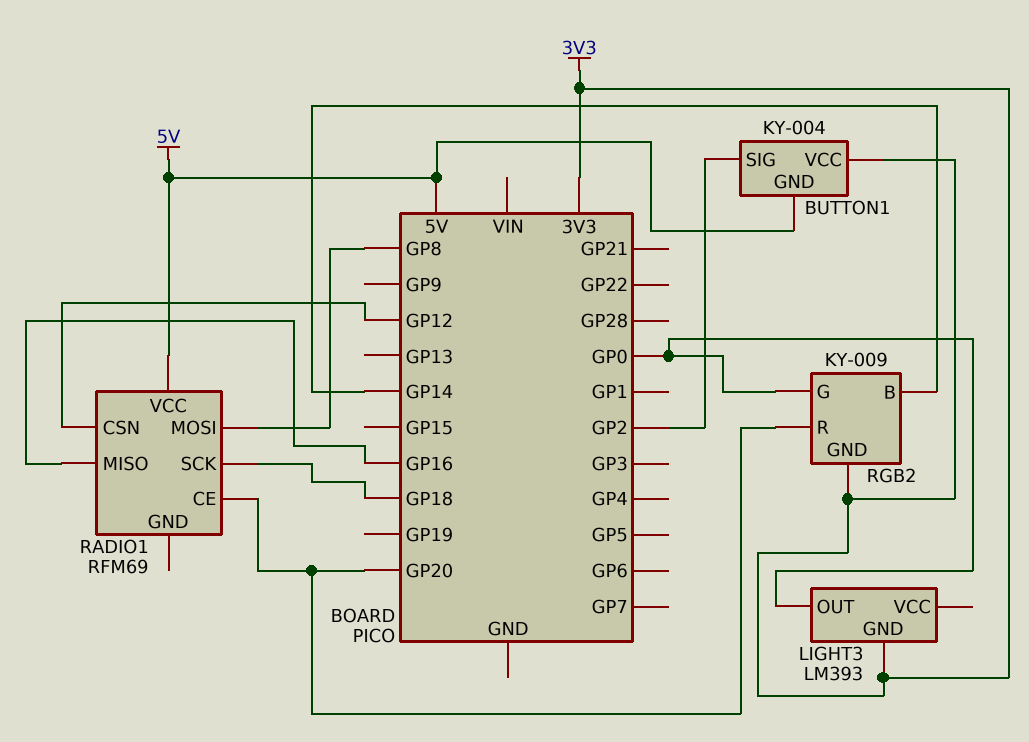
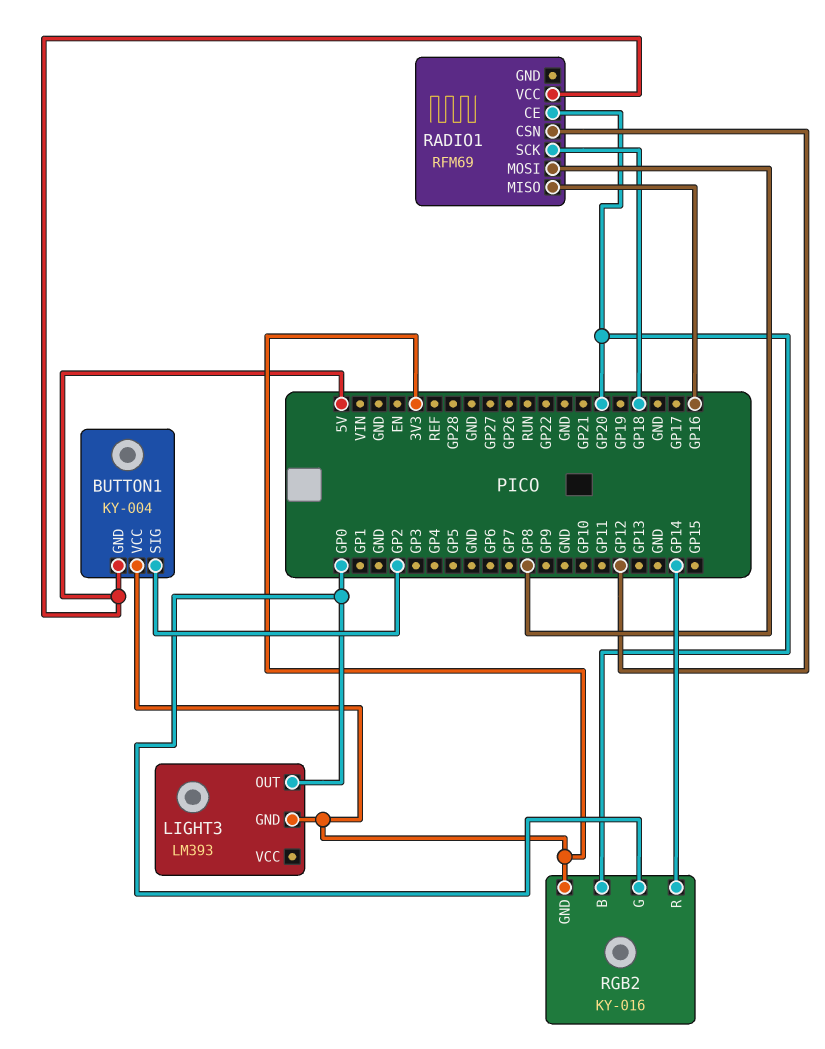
RGB2: KY-009 -> KY-016
RGB2 pin B: GP14 -> GP20
RGB2 pin R: GP20 -> GP14

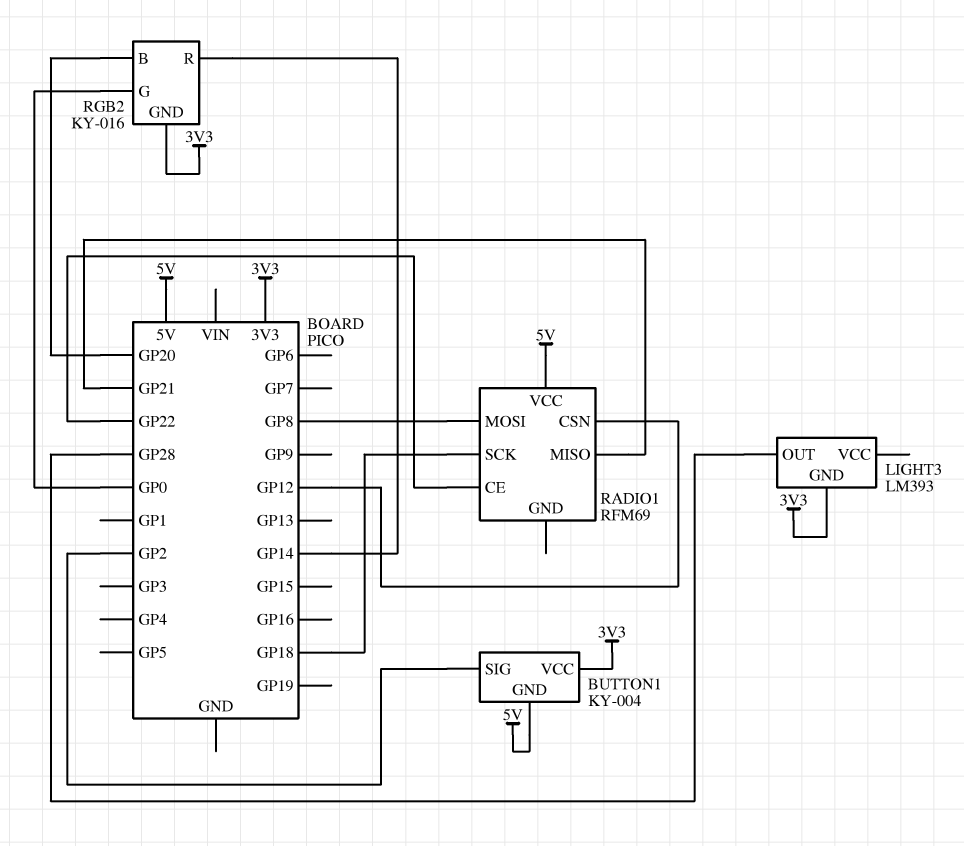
LIGHT3 pin OUT: GP0 -> GP28
RADIO1 pin CE: GP20 -> GP22
RADIO1 pin MISO: GP16 -> GP21

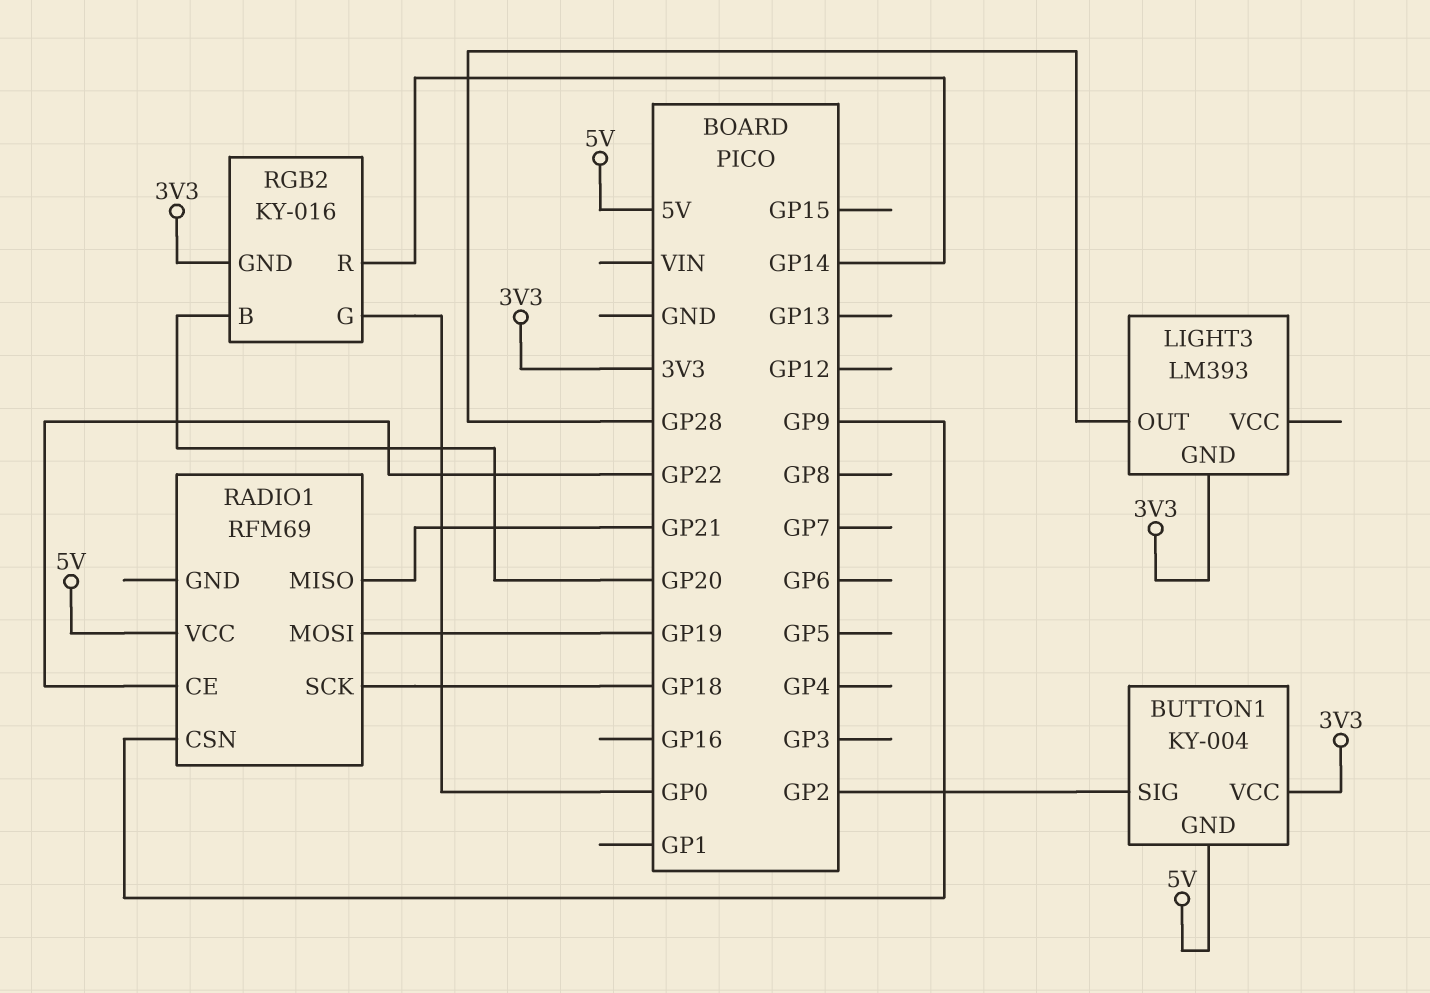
RADIO1 pin CSN: GP12 -> GP9
RADIO1 pin MOSI: GP8 -> GP19

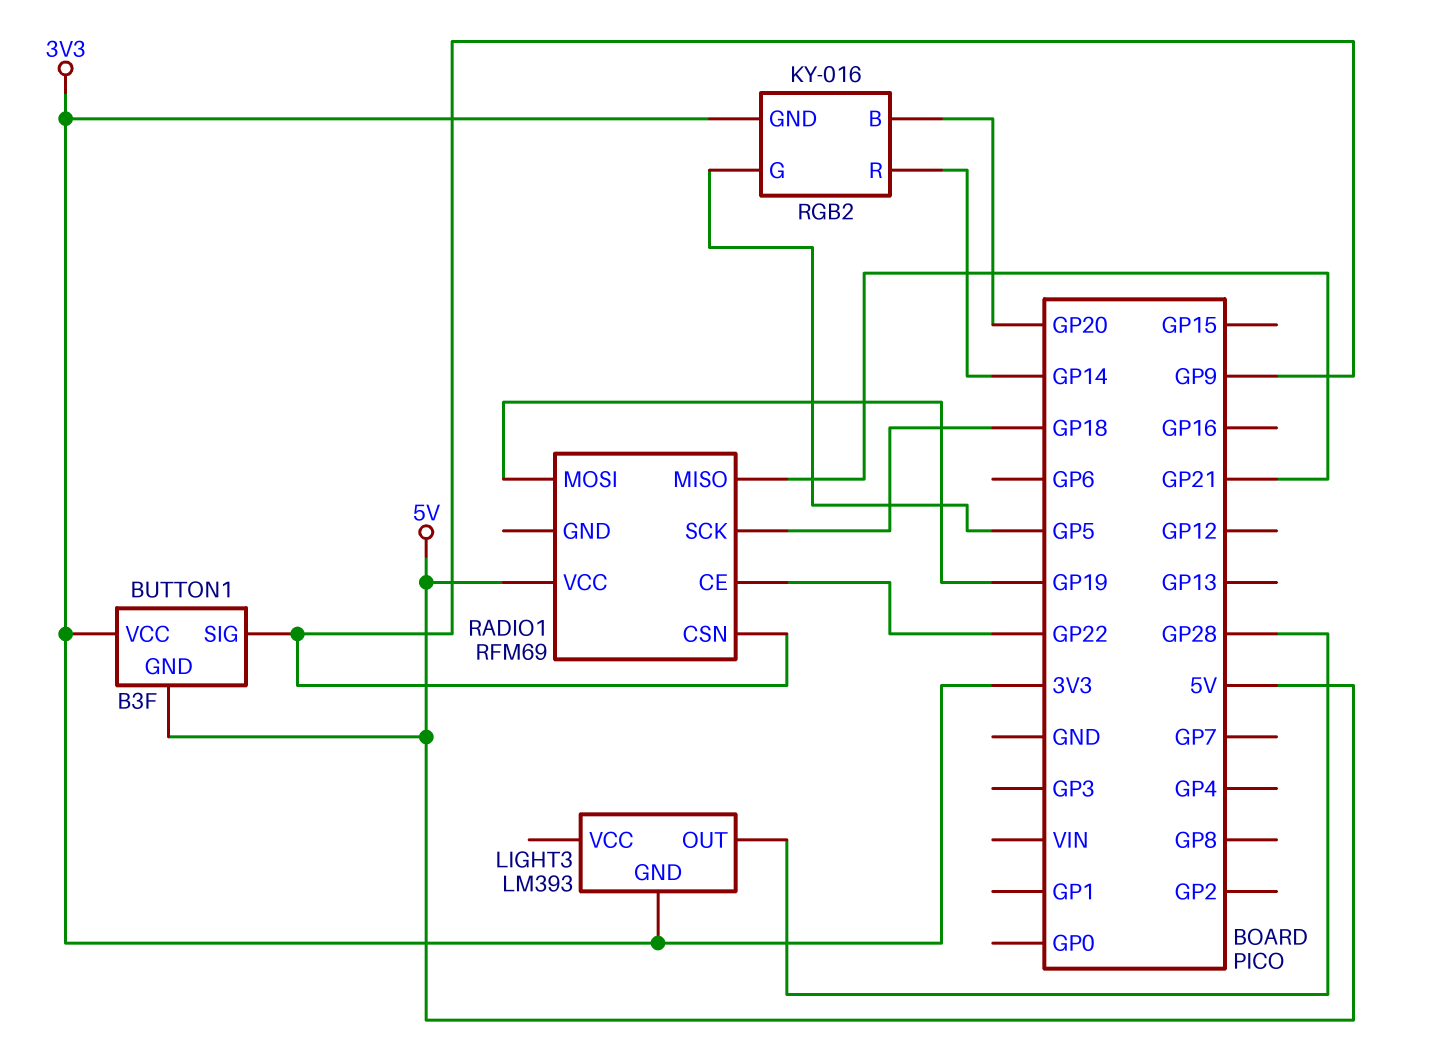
BUTTON1: KY-004 -> B3F
BUTTON1 pin SIG: GP2 -> GP9
RGB2 pin G: GP0 -> GP5

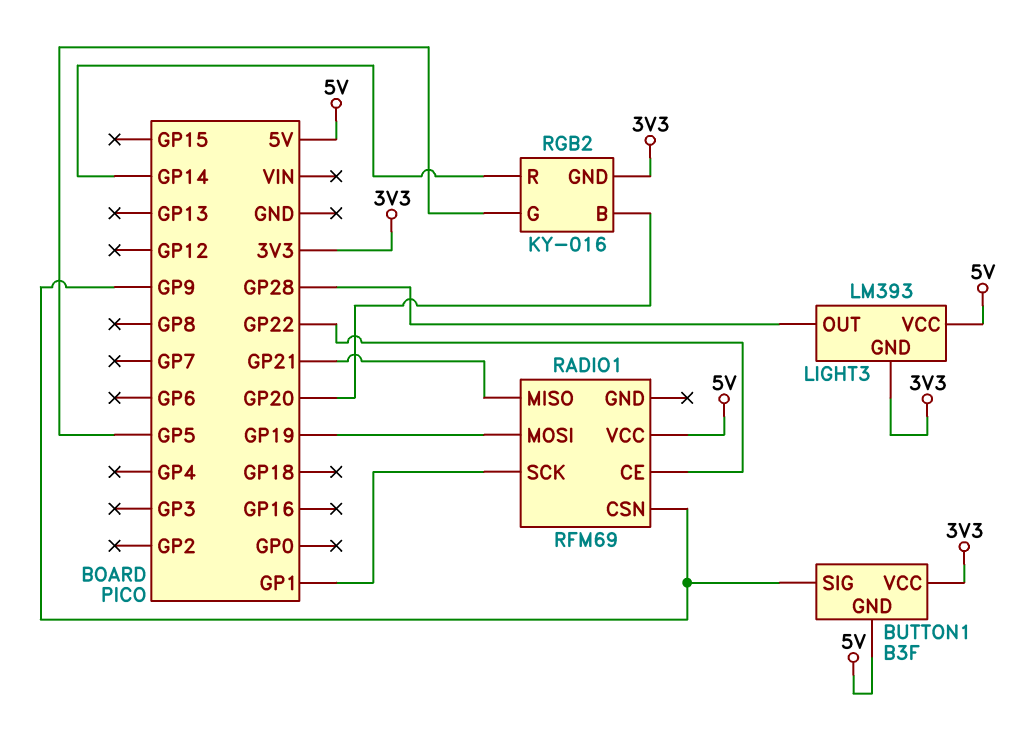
LIGHT3 pin VCC: none -> 5V
RADIO1 pin SCK: GP18 -> GP1

